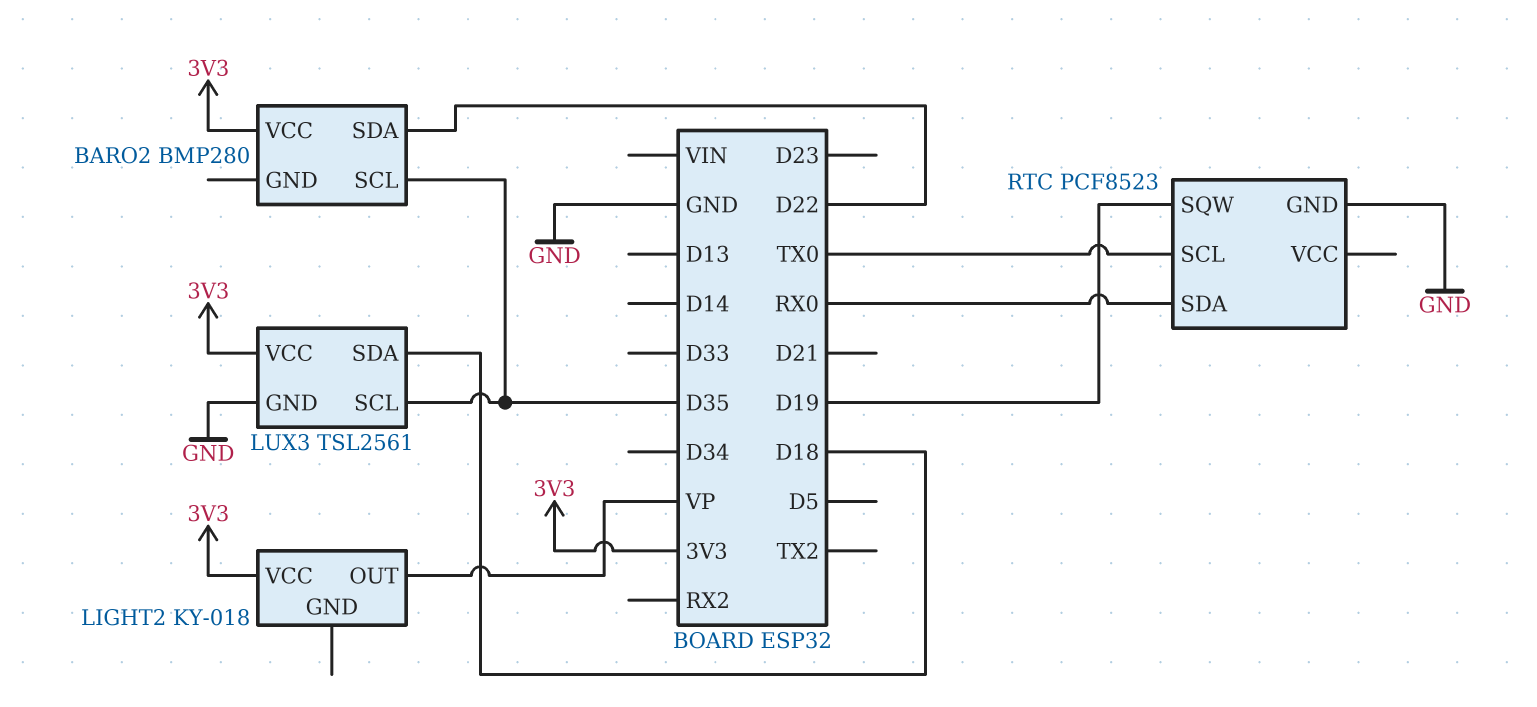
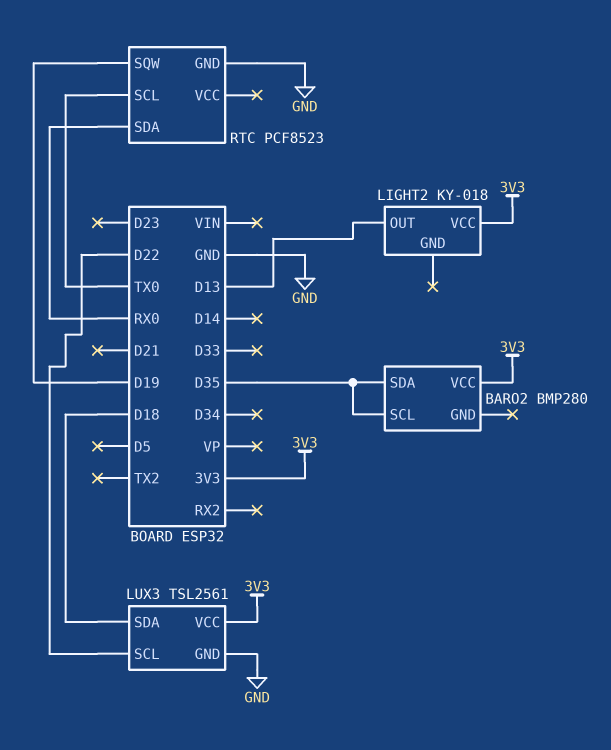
BARO2 pin SDA: D22 -> D35
LIGHT2 pin OUT: VP -> D13
LUX3 pin SCL: D35 -> D22

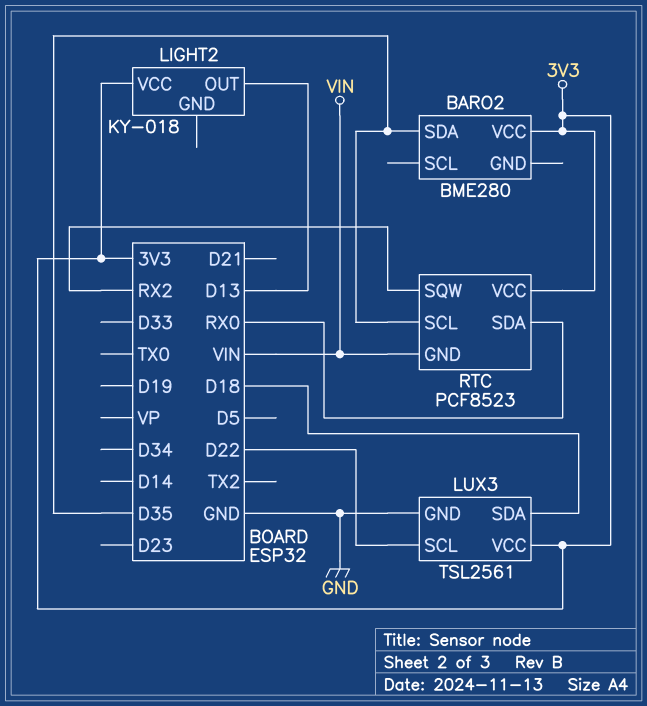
BARO2: BMP280 -> BME280
BARO2 pin SCL: D35 -> none
RTC pin GND: GND -> VIN
RTC pin SCL: TX0 -> D35
RTC pin SQW: D19 -> RX2
RTC pin VCC: none -> 3V3

